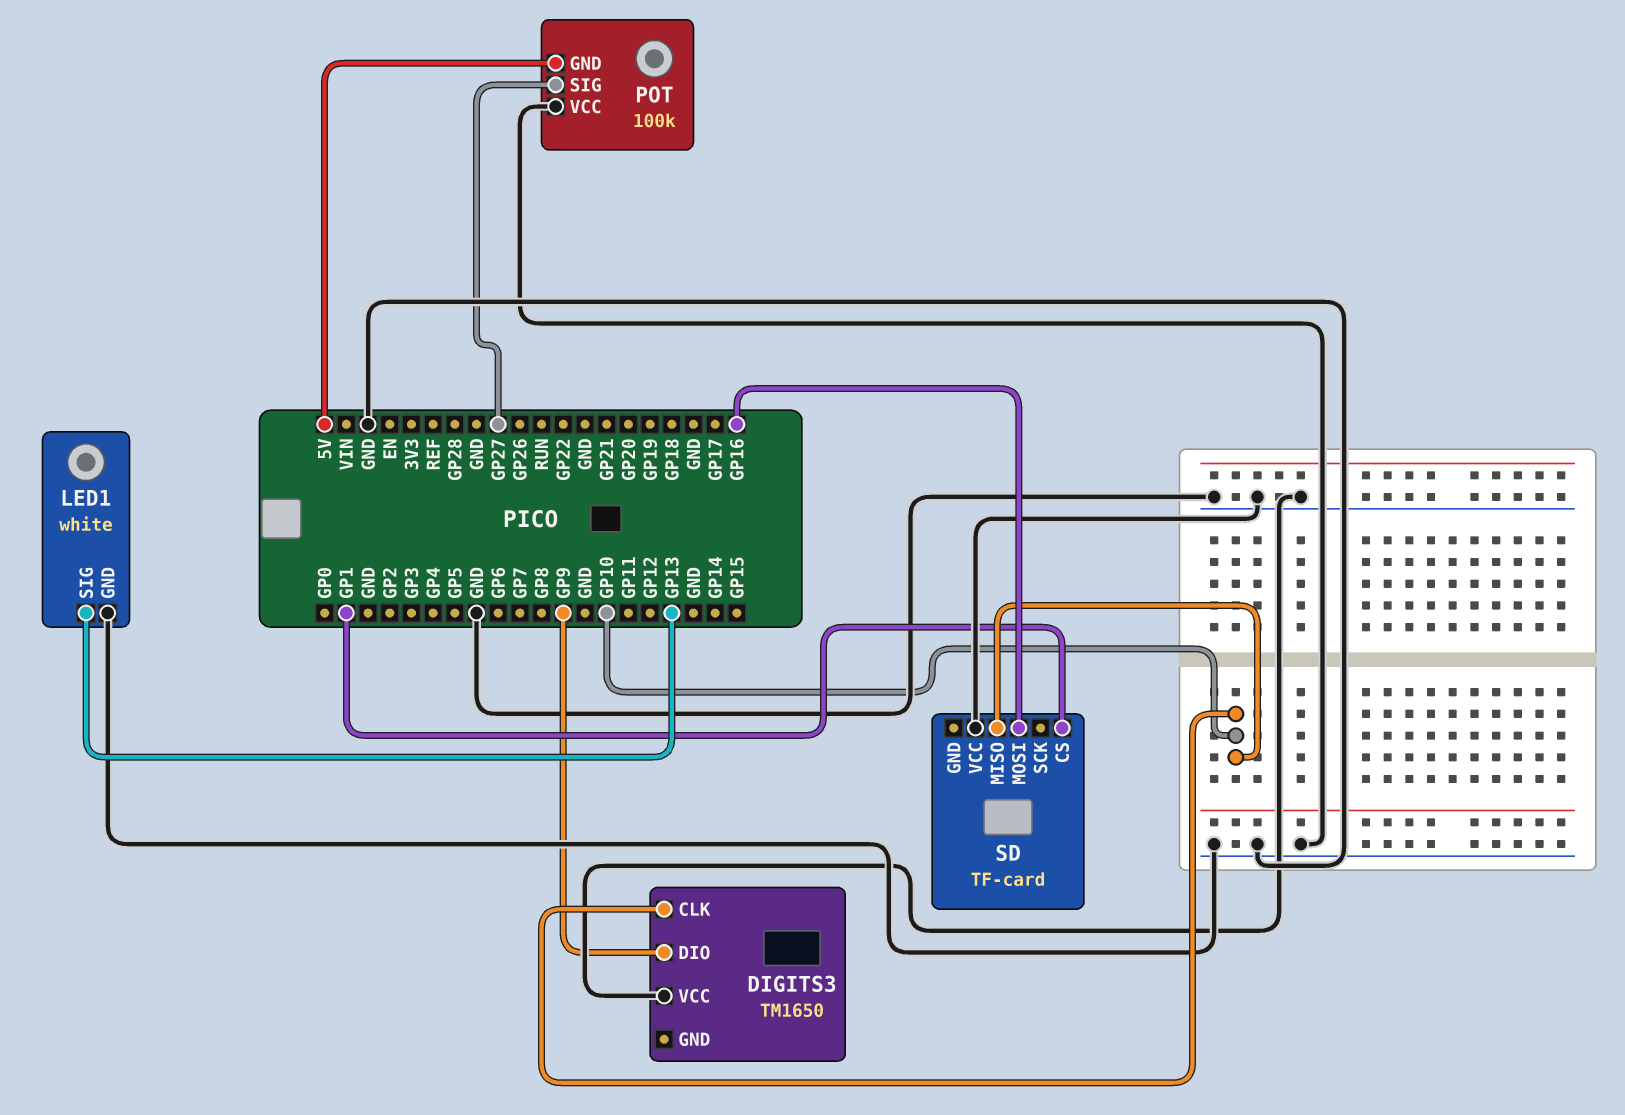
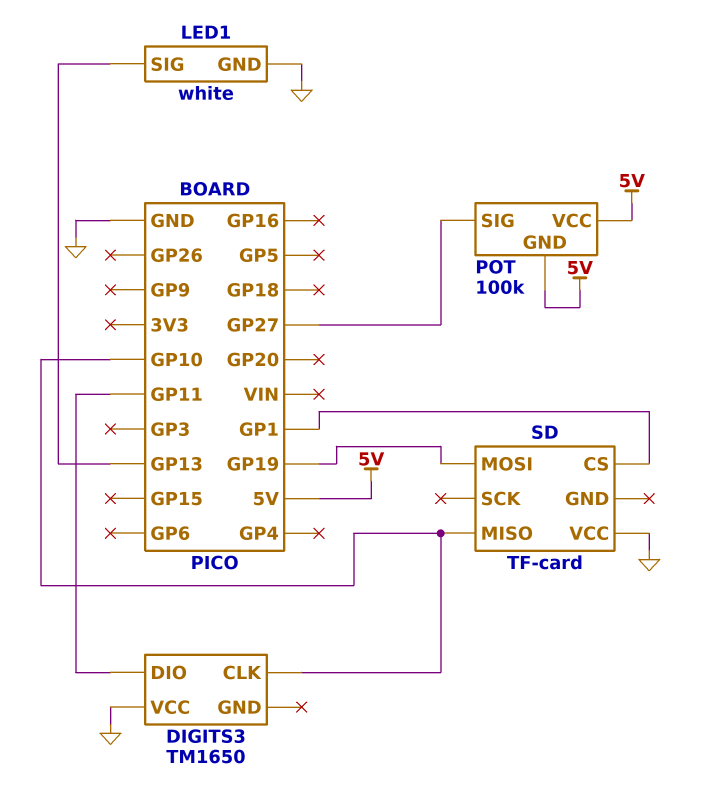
DIGITS3 pin DIO: GP9 -> GP11
POT pin VCC: GND -> 5V
SD pin MOSI: GP16 -> GP19

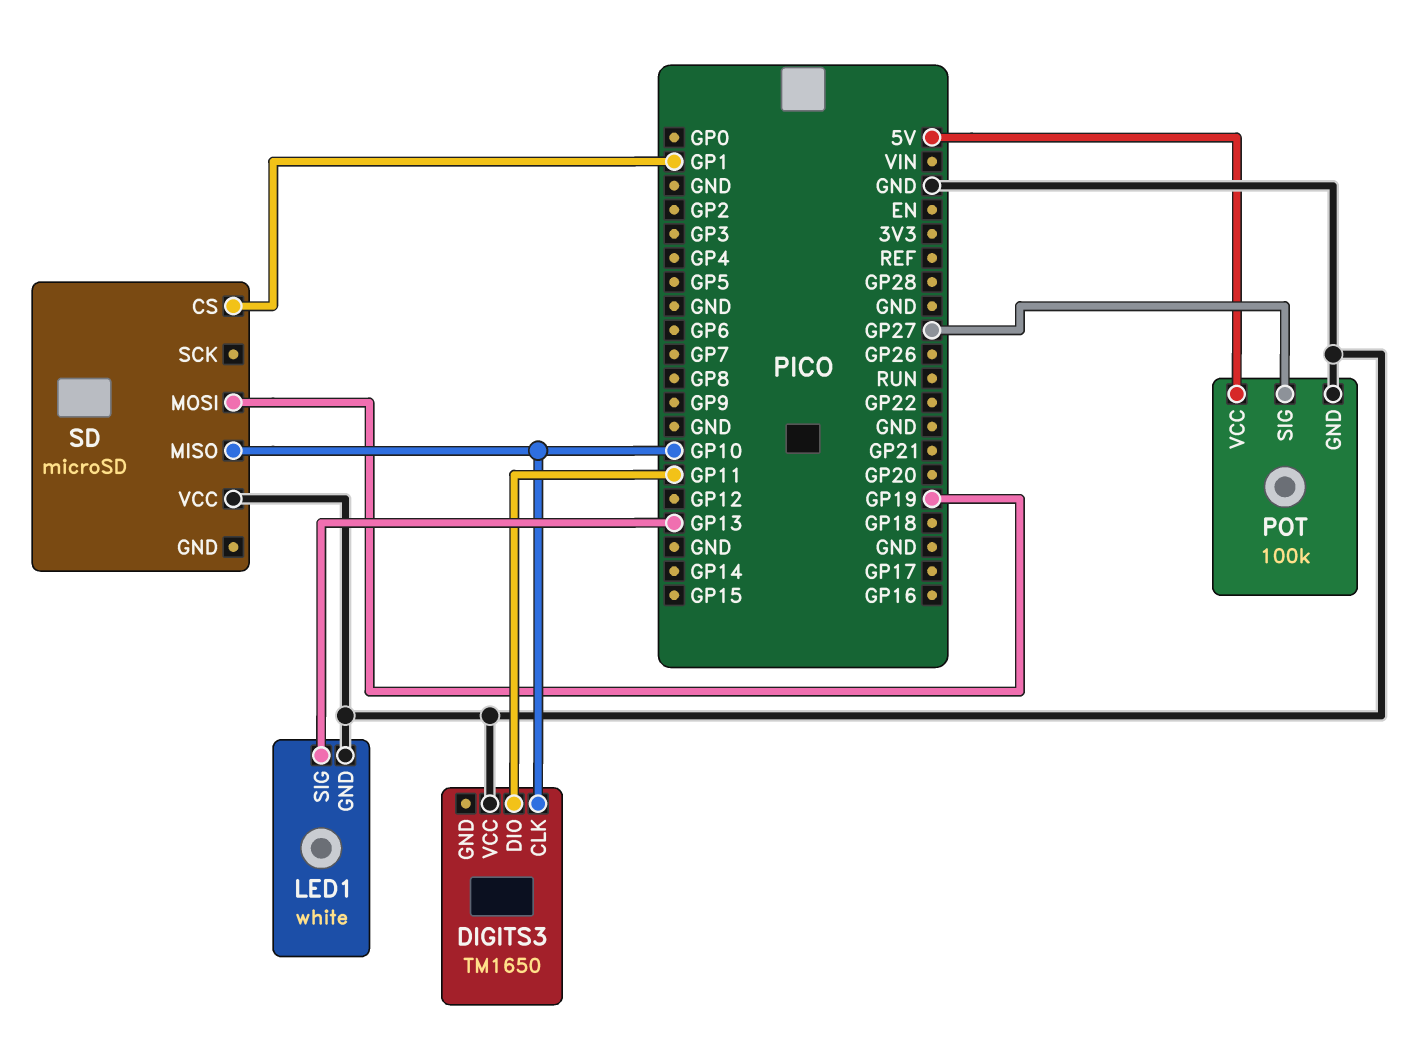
POT pin GND: 5V -> GND
SD: TF-card -> microSD

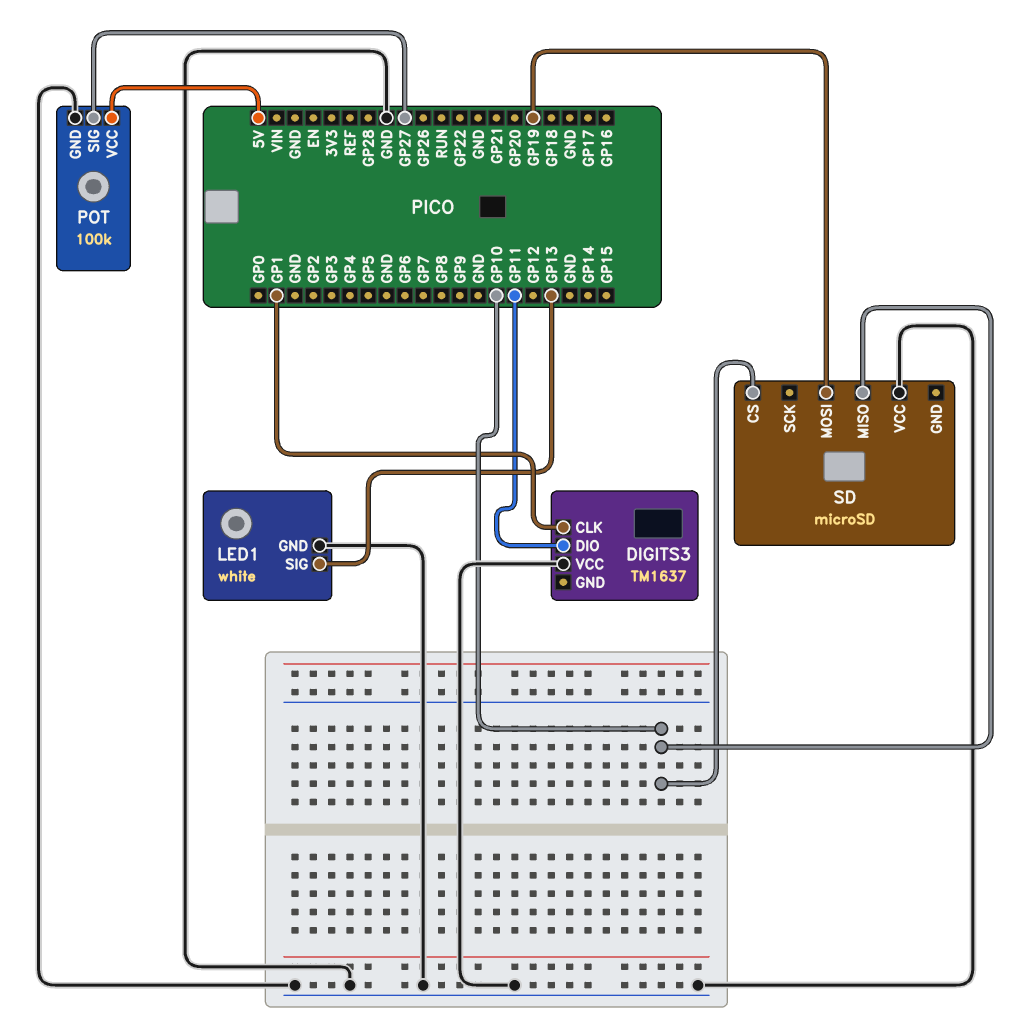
DIGITS3: TM1650 -> TM1637
DIGITS3 pin CLK: GP10 -> GP1
SD pin CS: GP1 -> GP10

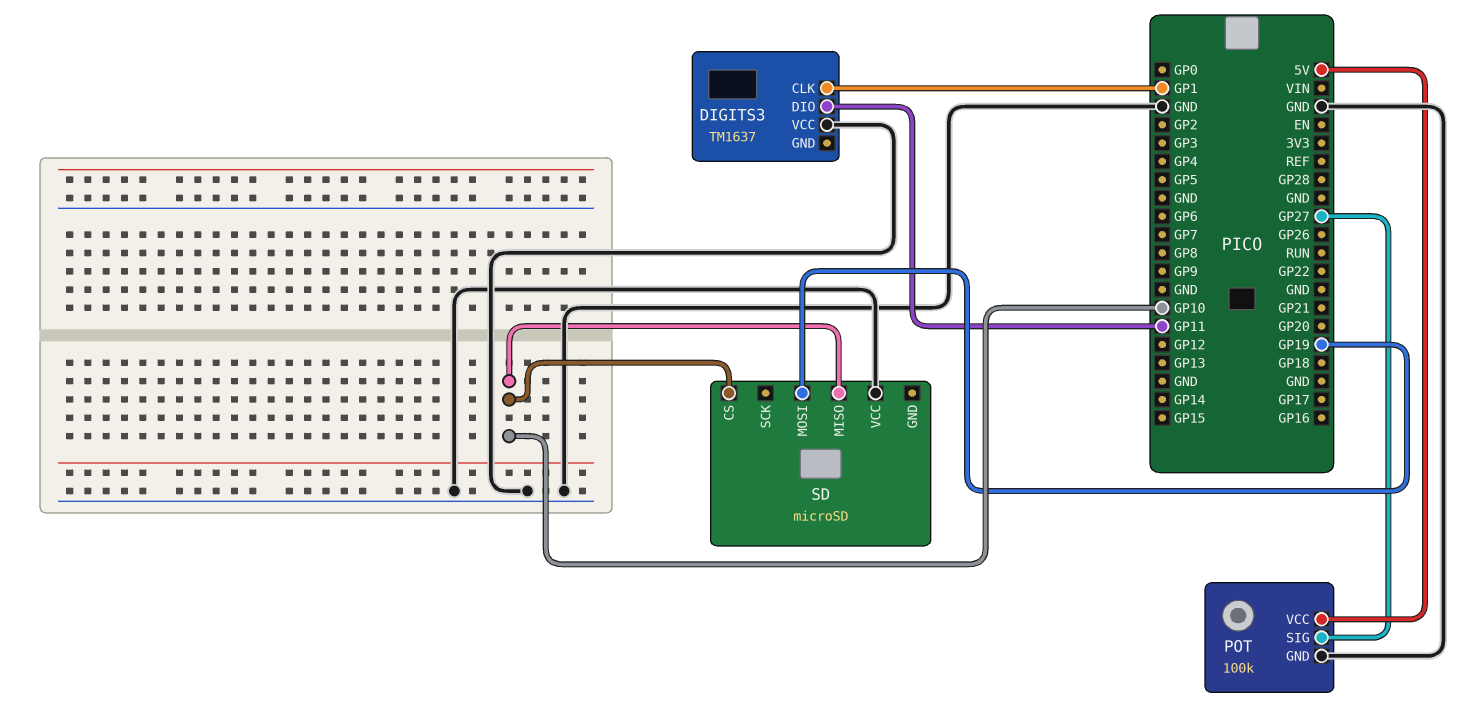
LED1: white -> none
LED1 pin GND: GND -> none
LED1 pin SIG: GP13 -> none

